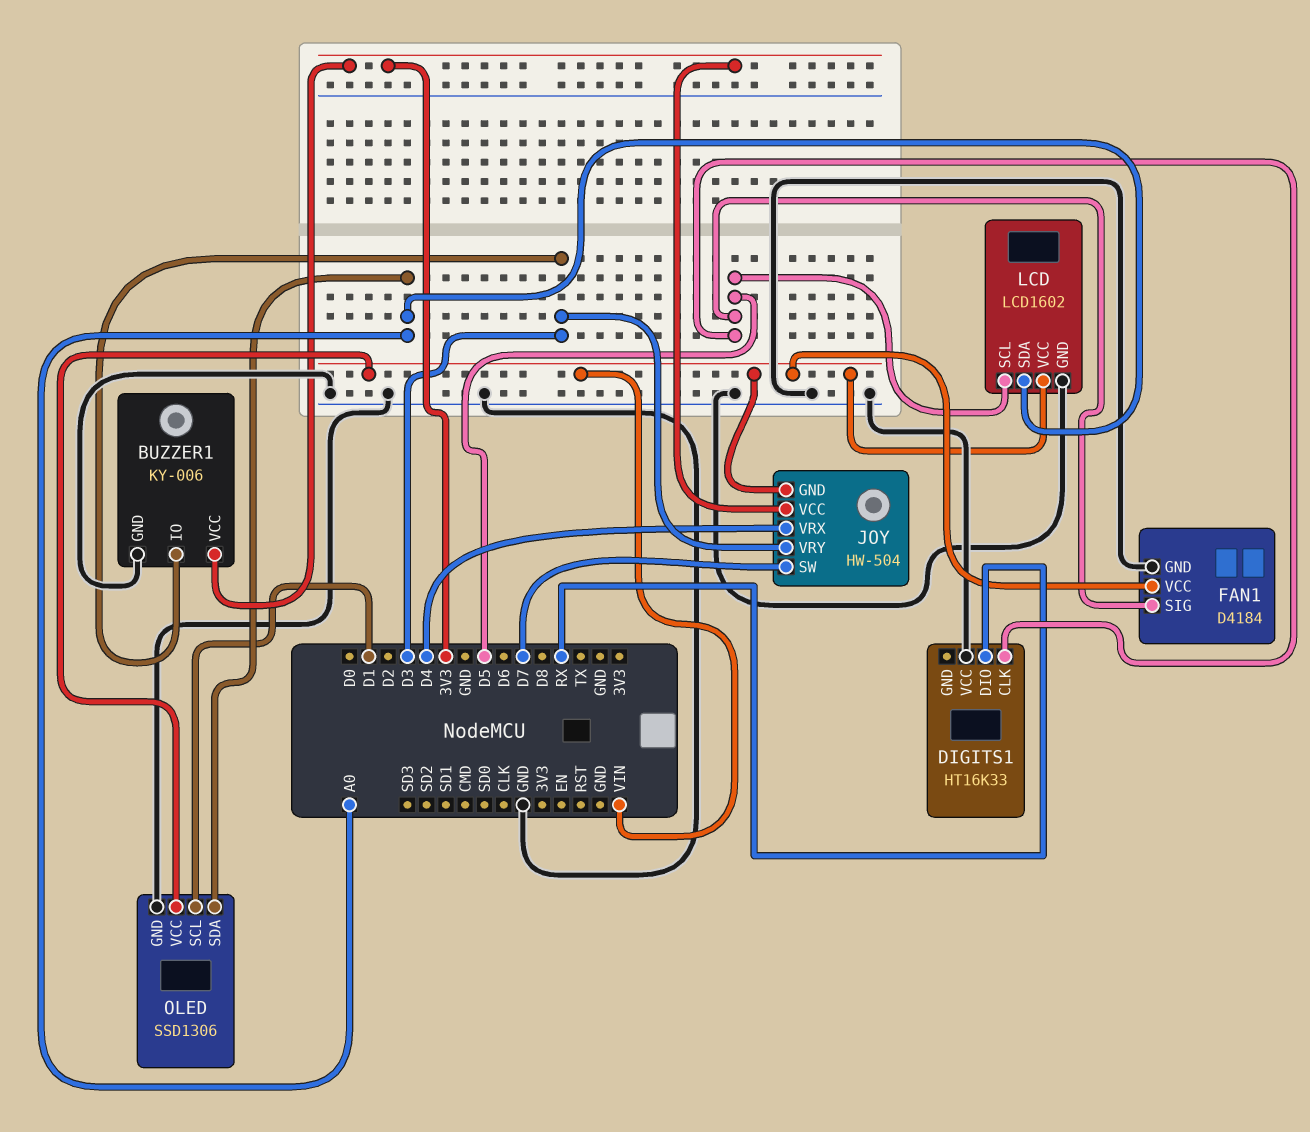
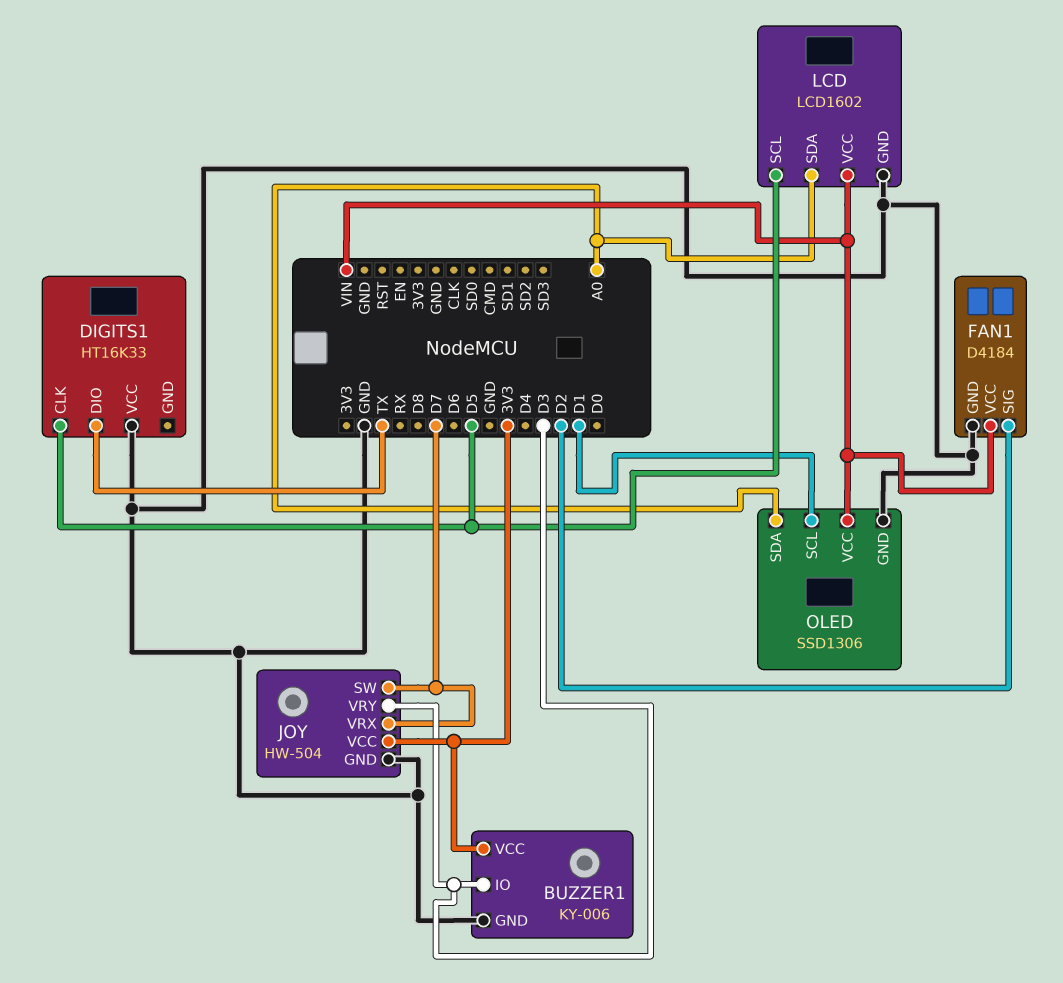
DIGITS1 pin DIO: RX -> TX
FAN1 pin SIG: D5 -> D2
JOY pin GND: VIN -> GND
JOY pin VRX: D4 -> D7

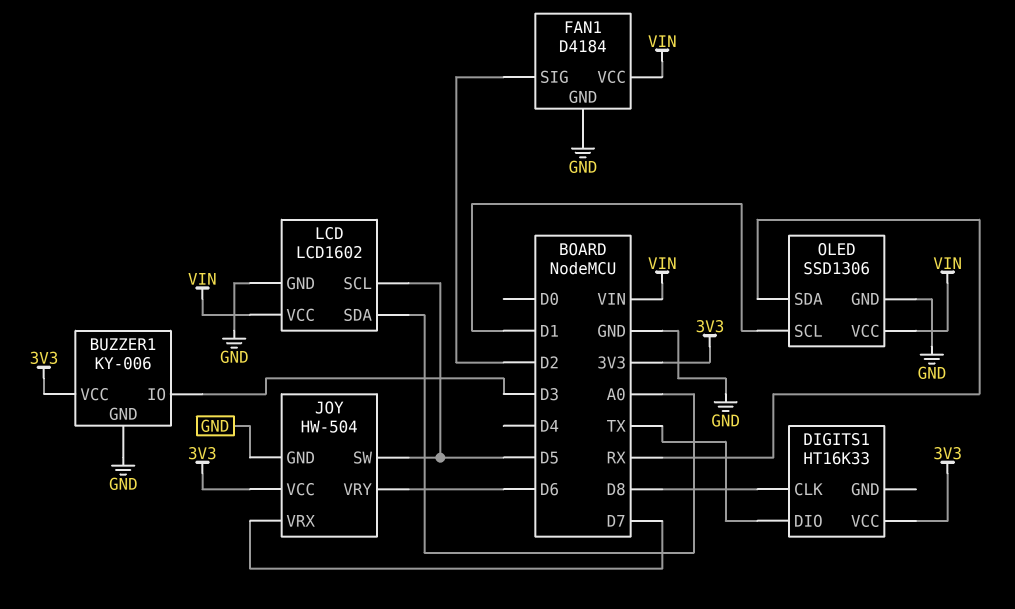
DIGITS1 pin CLK: D5 -> D8
DIGITS1 pin VCC: GND -> 3V3
JOY pin SW: D7 -> D5
JOY pin VRY: D3 -> D6
OLED pin SDA: A0 -> RX

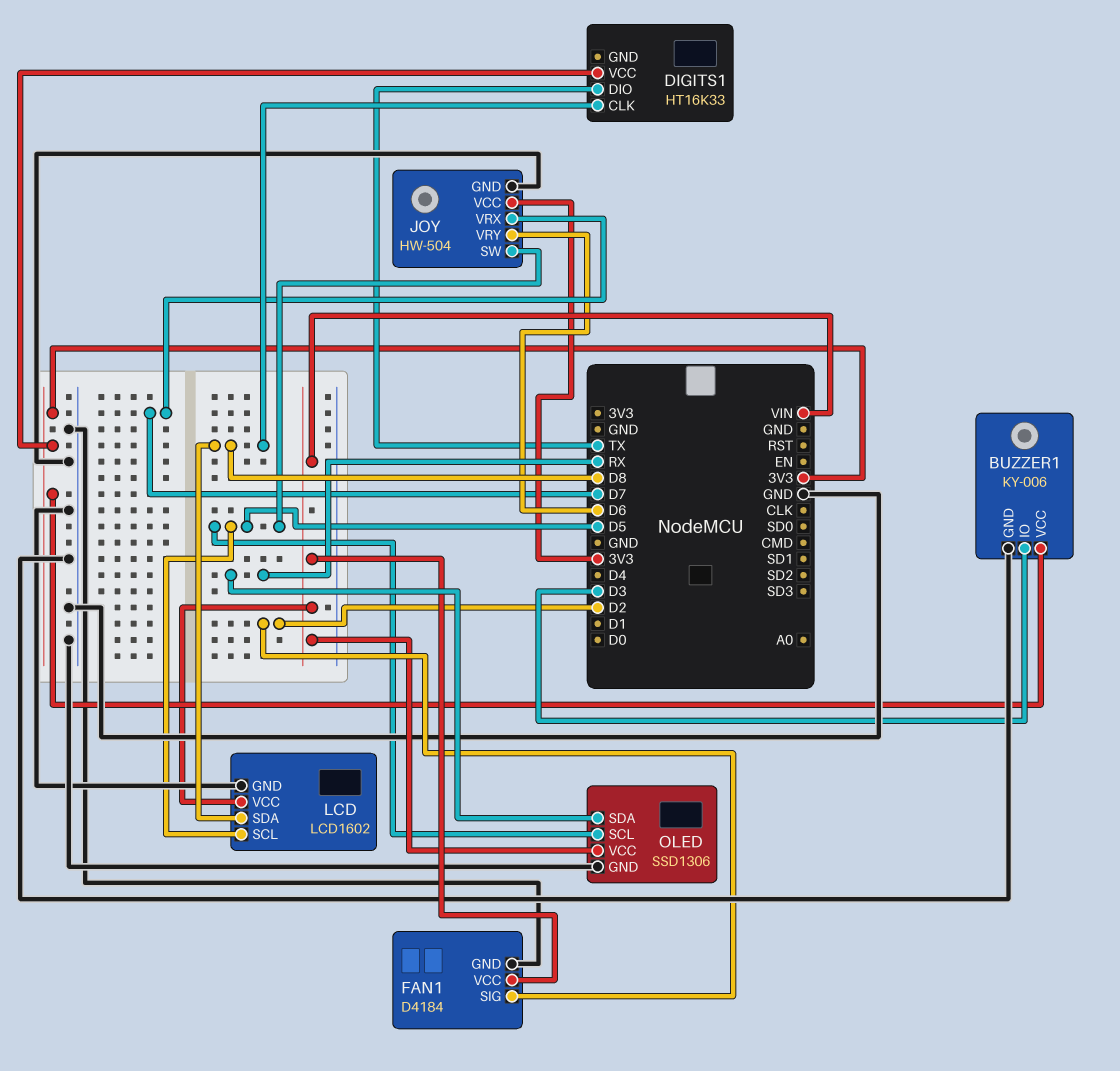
LCD pin SDA: A0 -> D8
OLED pin SCL: D1 -> D5

